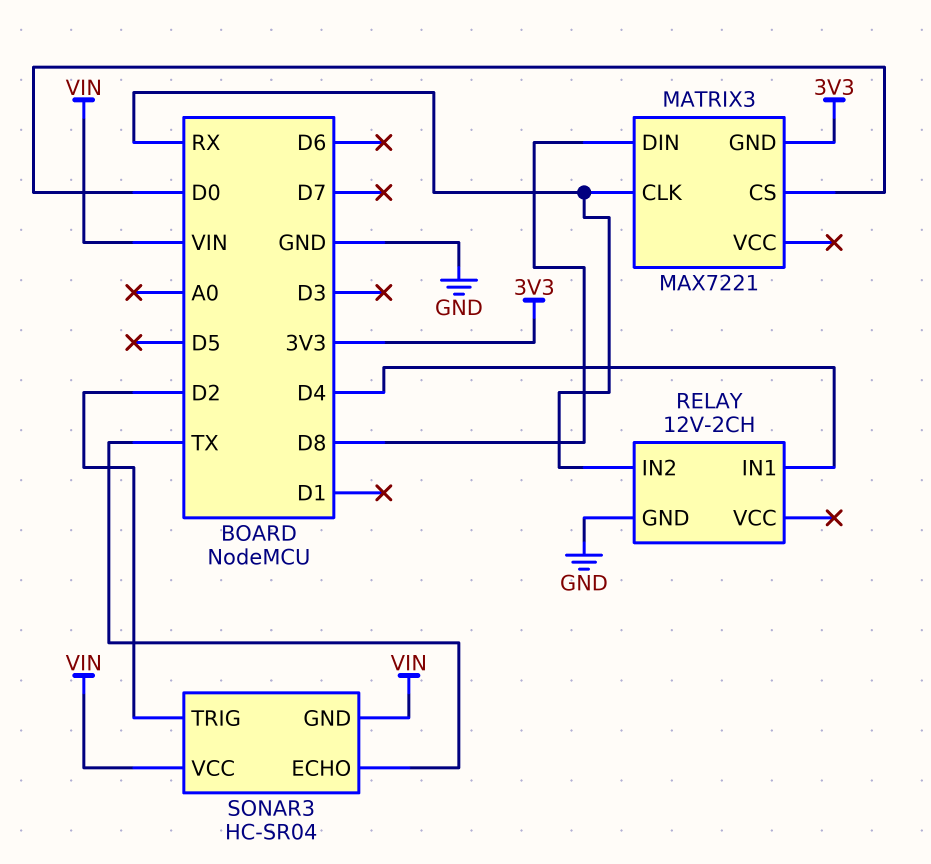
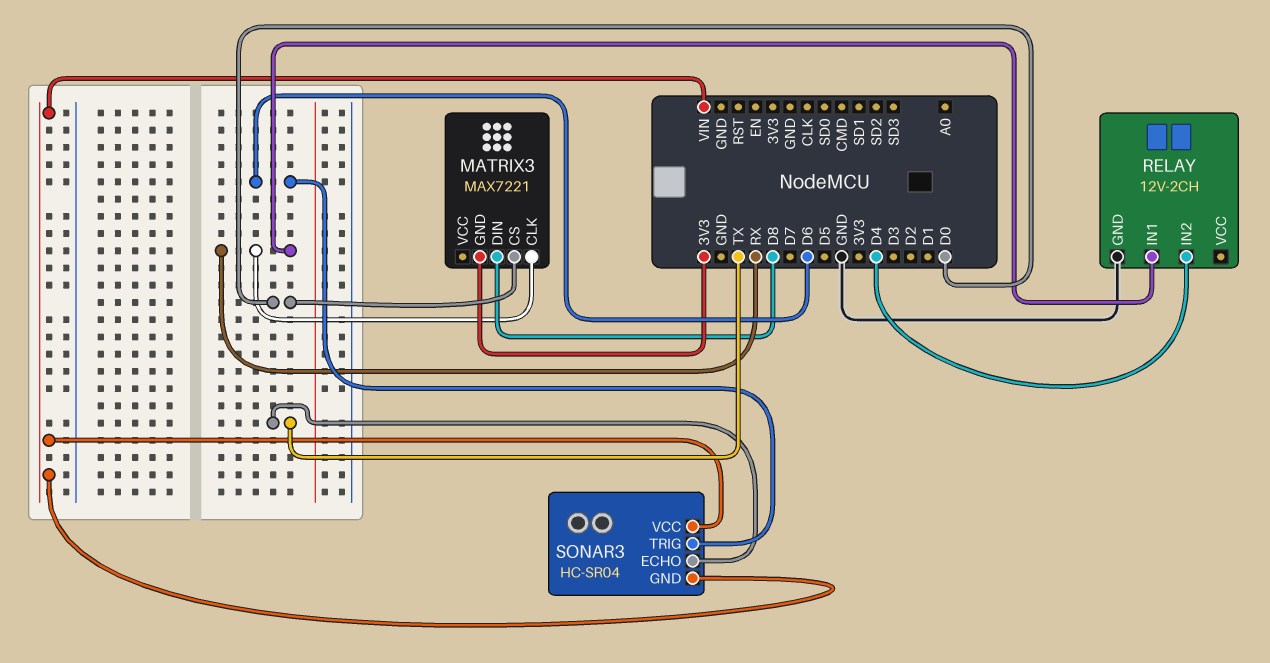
RELAY pin IN1: D4 -> RX
RELAY pin IN2: RX -> D4
SONAR3 pin TRIG: D2 -> D6

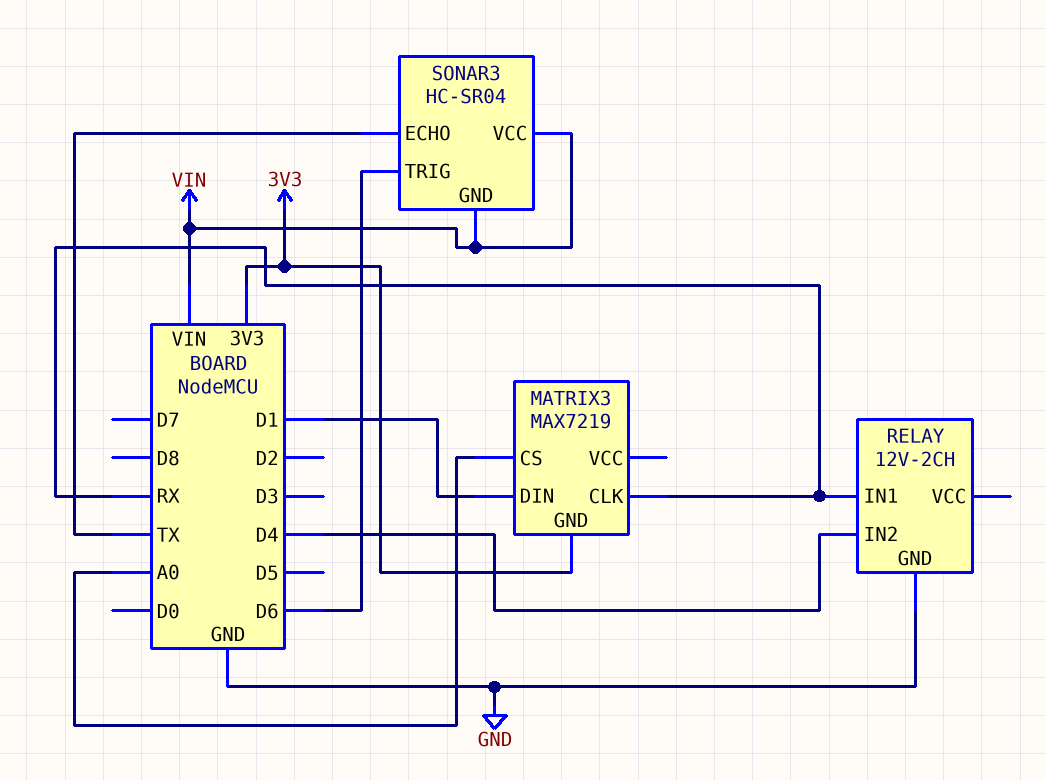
MATRIX3: MAX7221 -> MAX7219
MATRIX3 pin CS: D0 -> A0
MATRIX3 pin DIN: D8 -> D1

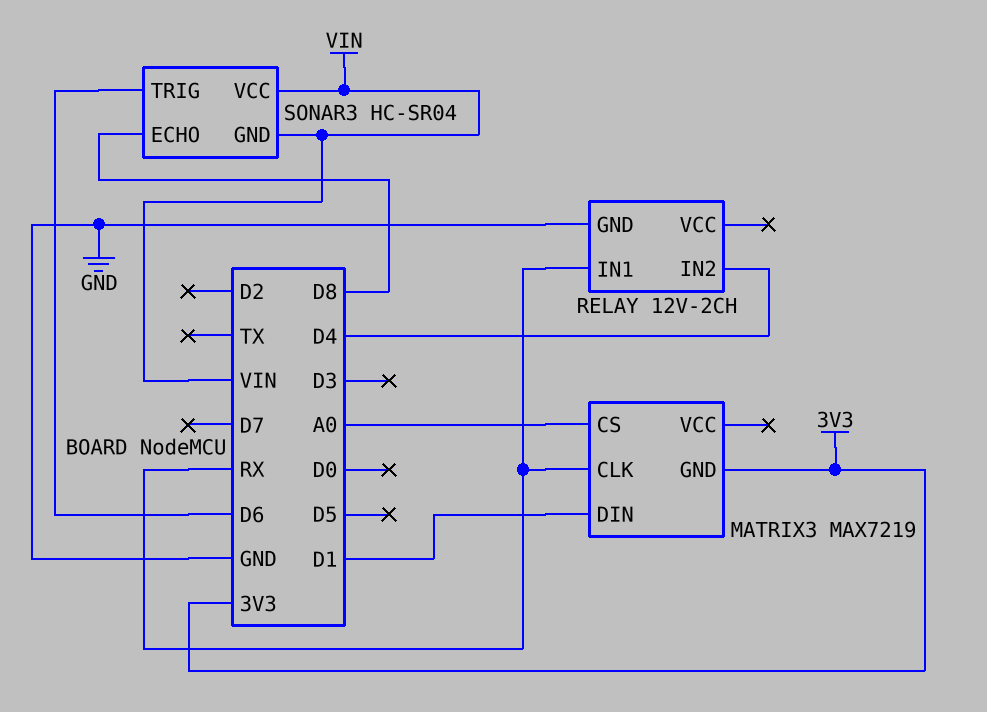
SONAR3 pin ECHO: TX -> D8

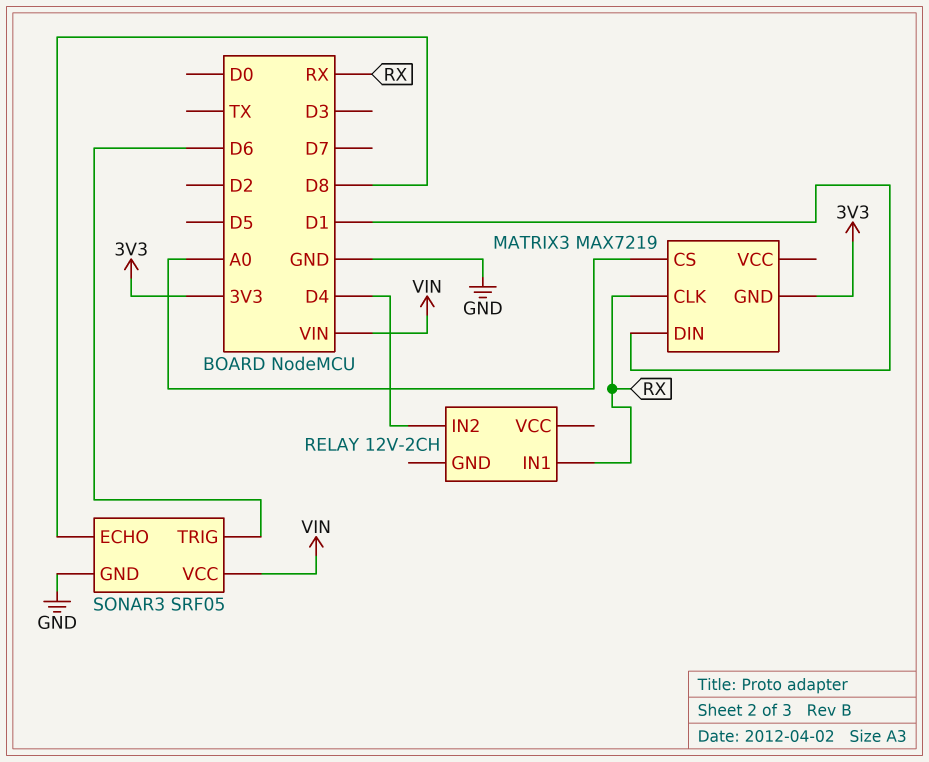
RELAY pin GND: GND -> none
SONAR3: HC-SR04 -> SRF05
SONAR3 pin GND: VIN -> GND

